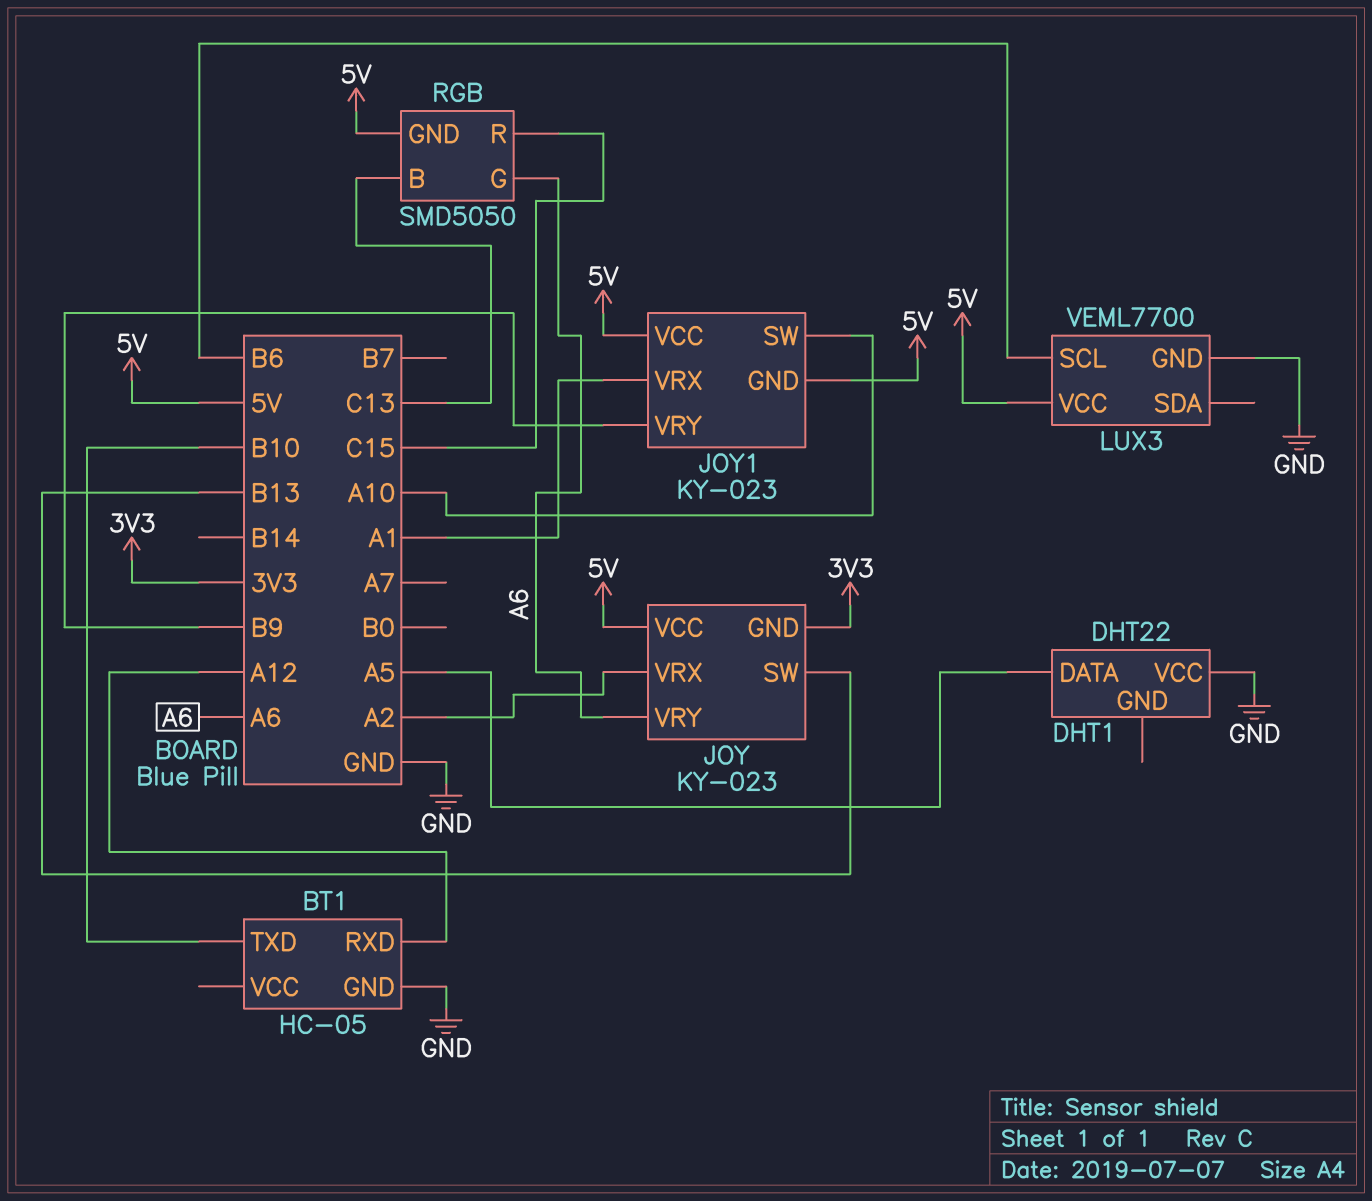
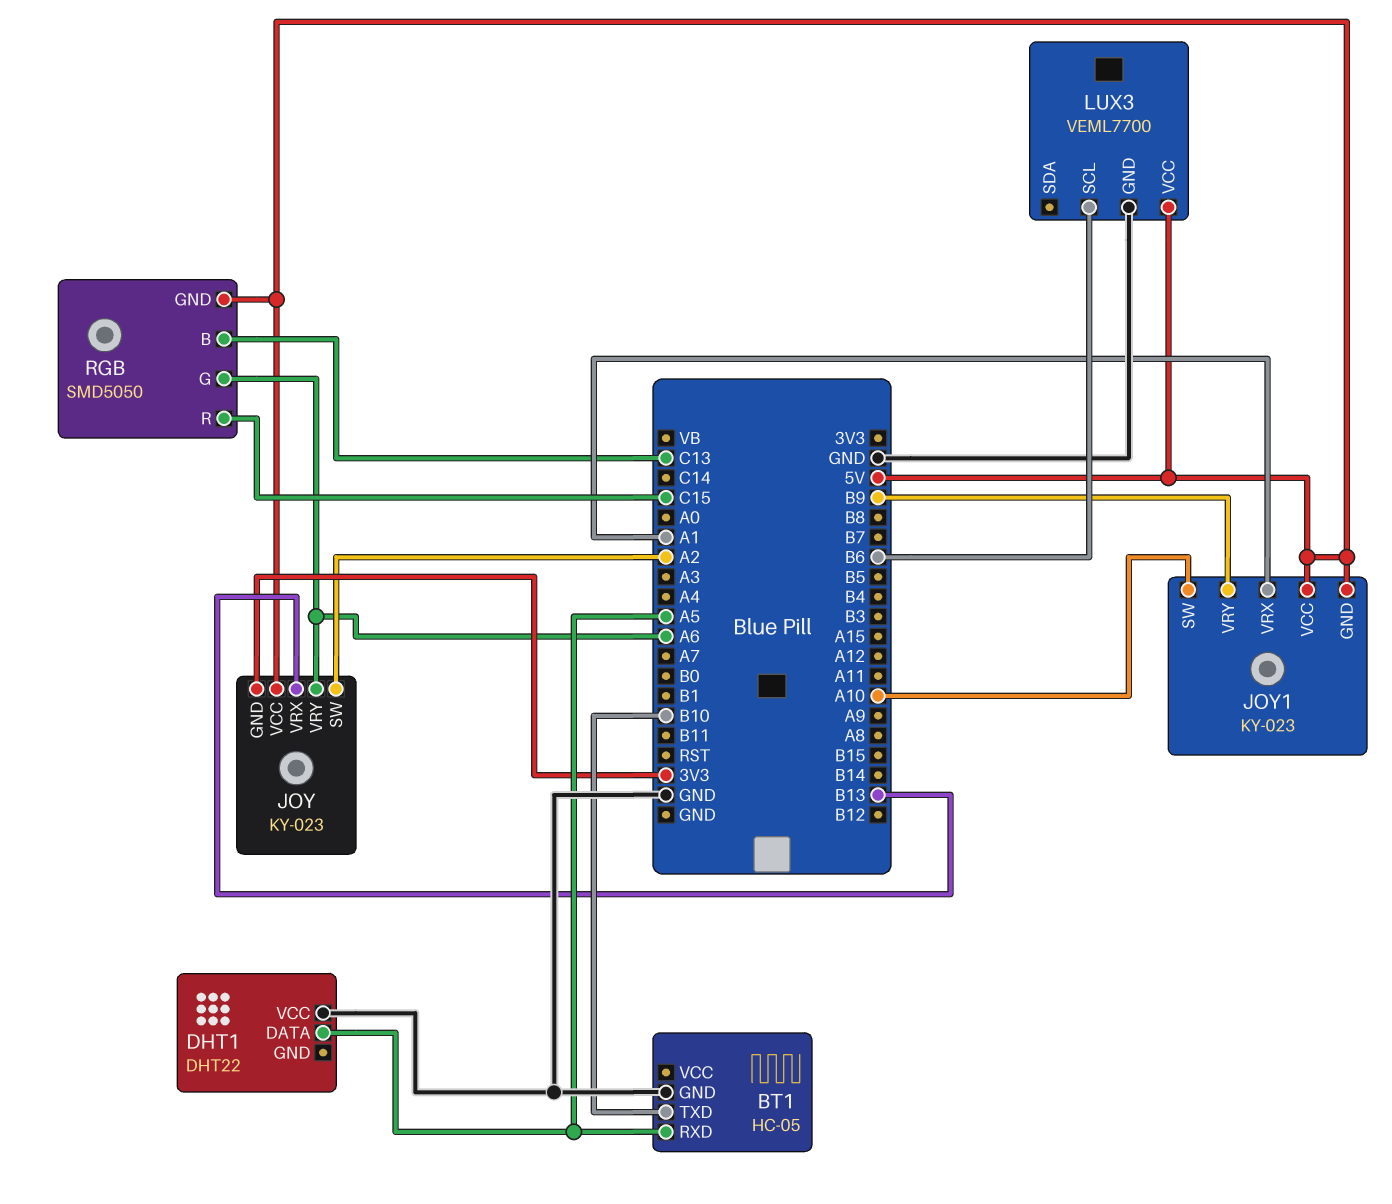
BT1 pin RXD: A12 -> A5
JOY pin SW: B13 -> A2
JOY pin VRX: A2 -> B13

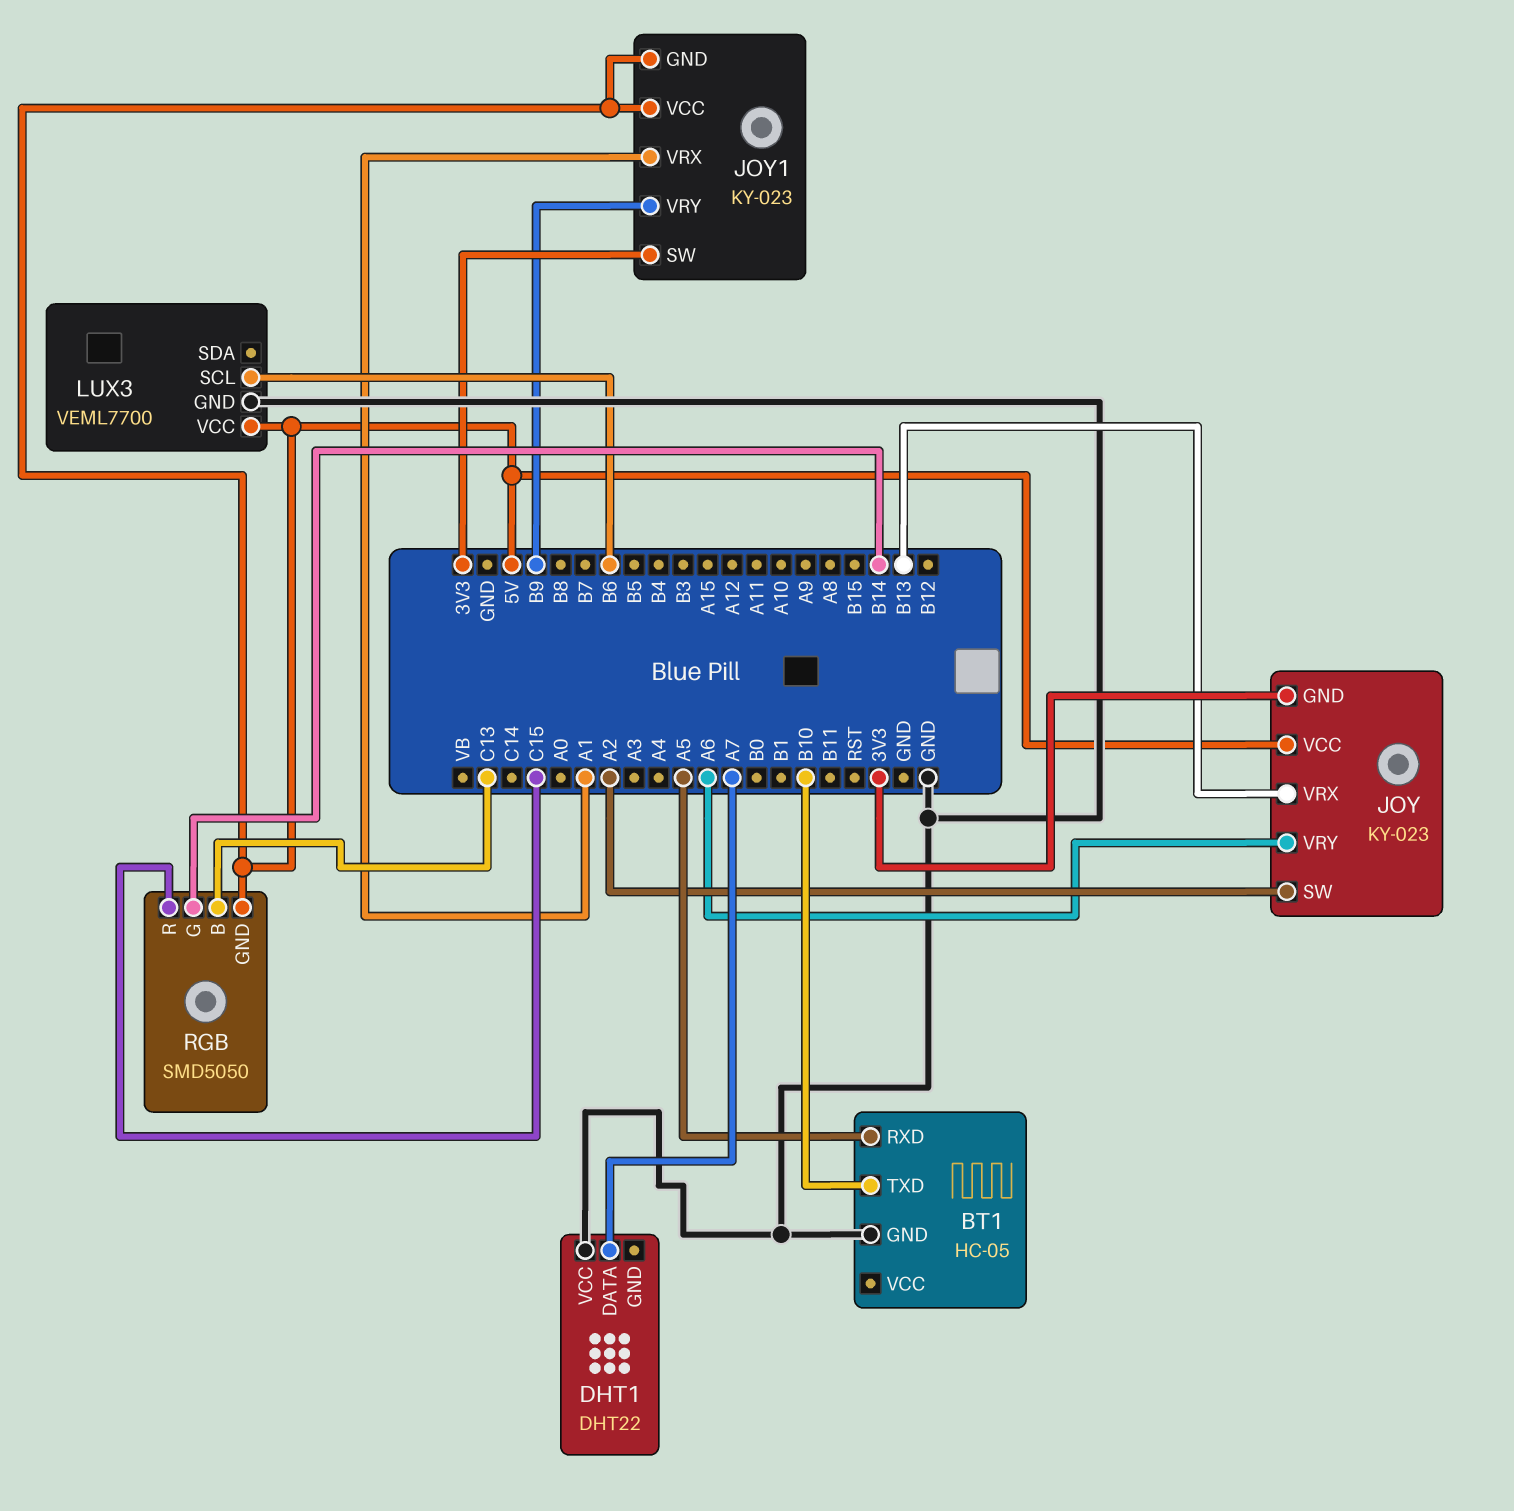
DHT1 pin DATA: A5 -> A7
JOY1 pin SW: A10 -> 3V3
RGB pin G: A6 -> B14

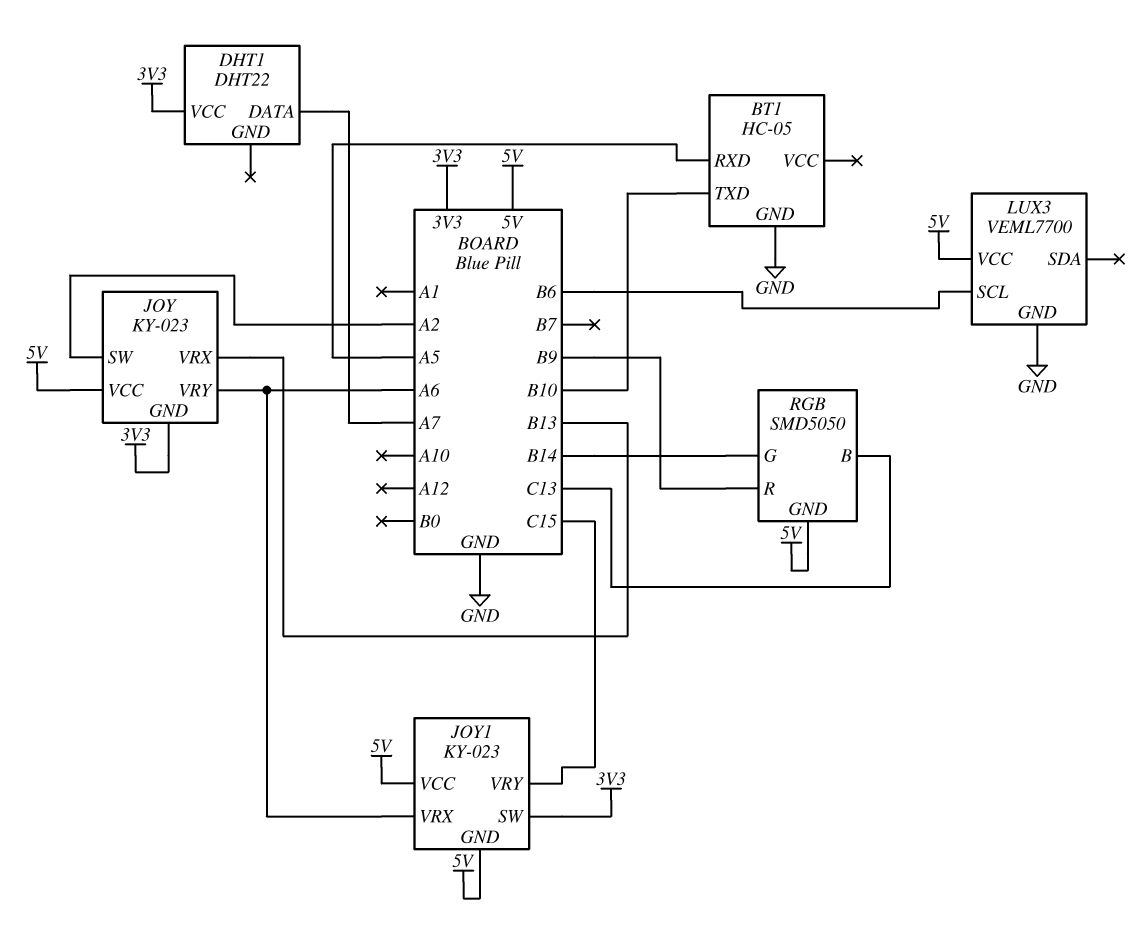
DHT1 pin VCC: GND -> 3V3
JOY1 pin VRX: A1 -> A6
JOY1 pin VRY: B9 -> C15
RGB pin R: C15 -> B9

